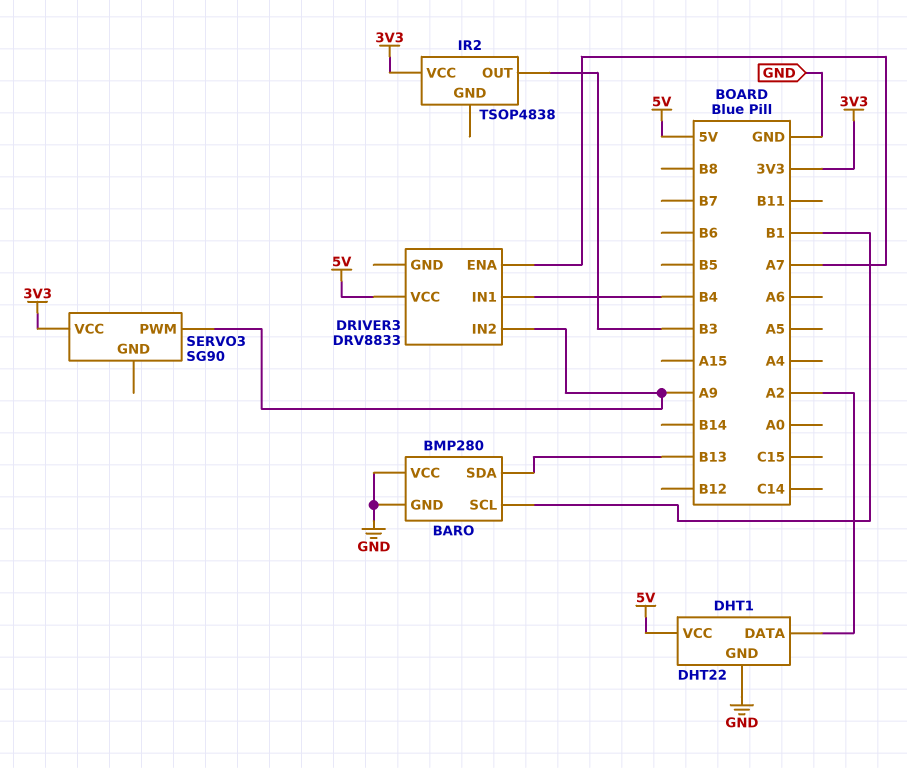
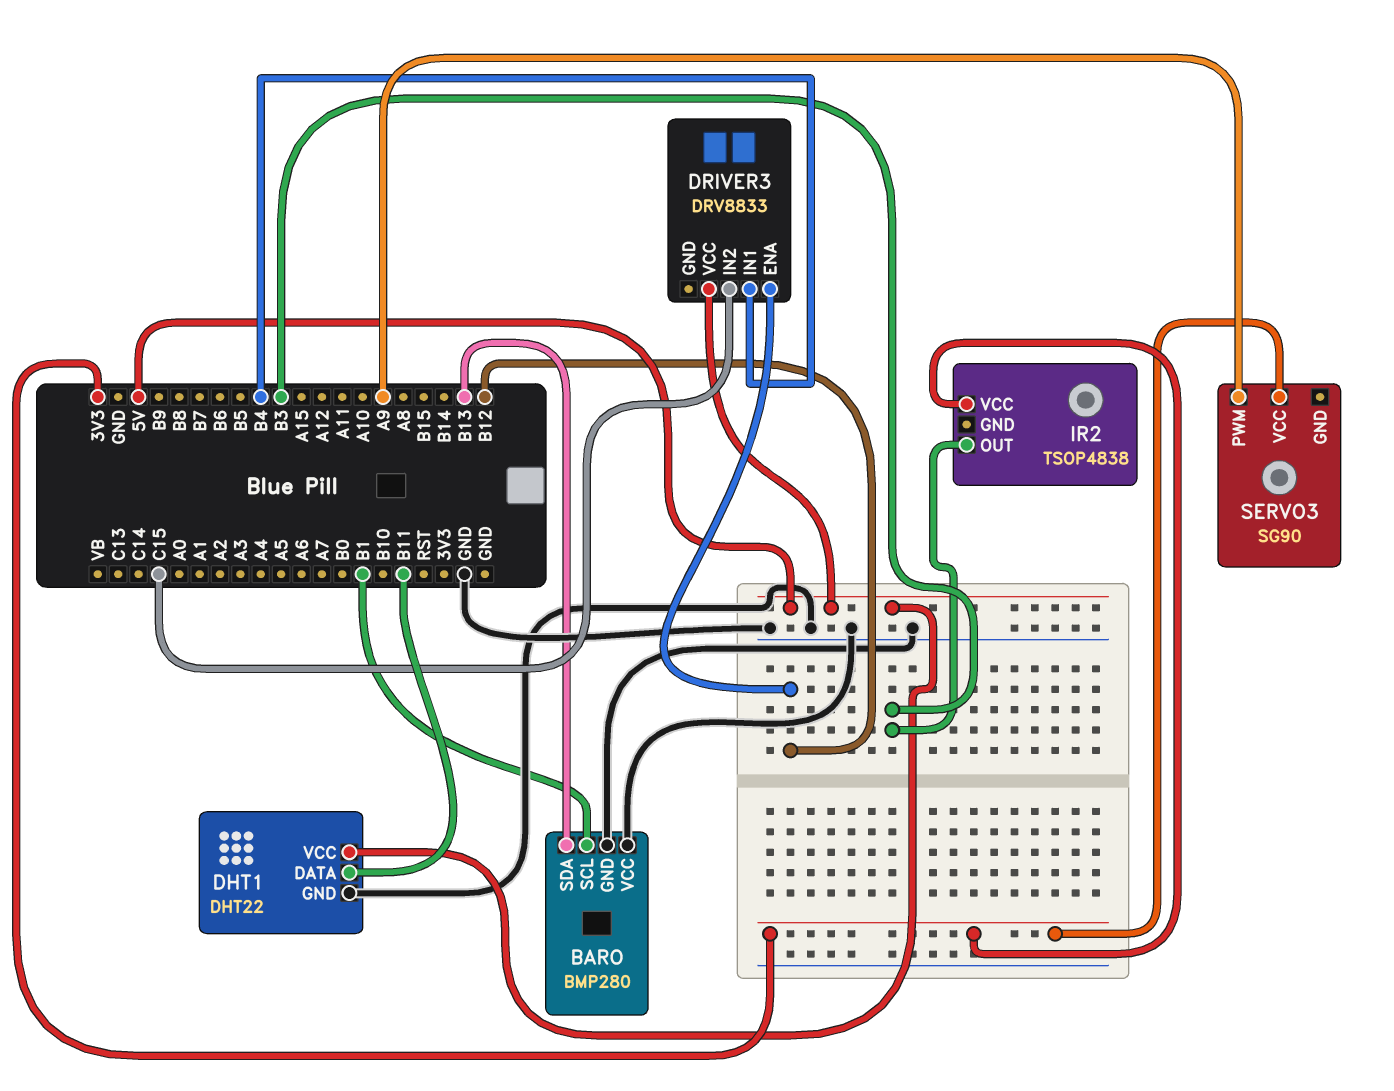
DHT1 pin DATA: A2 -> B11
DRIVER3 pin ENA: A7 -> B12
DRIVER3 pin IN2: A9 -> C15

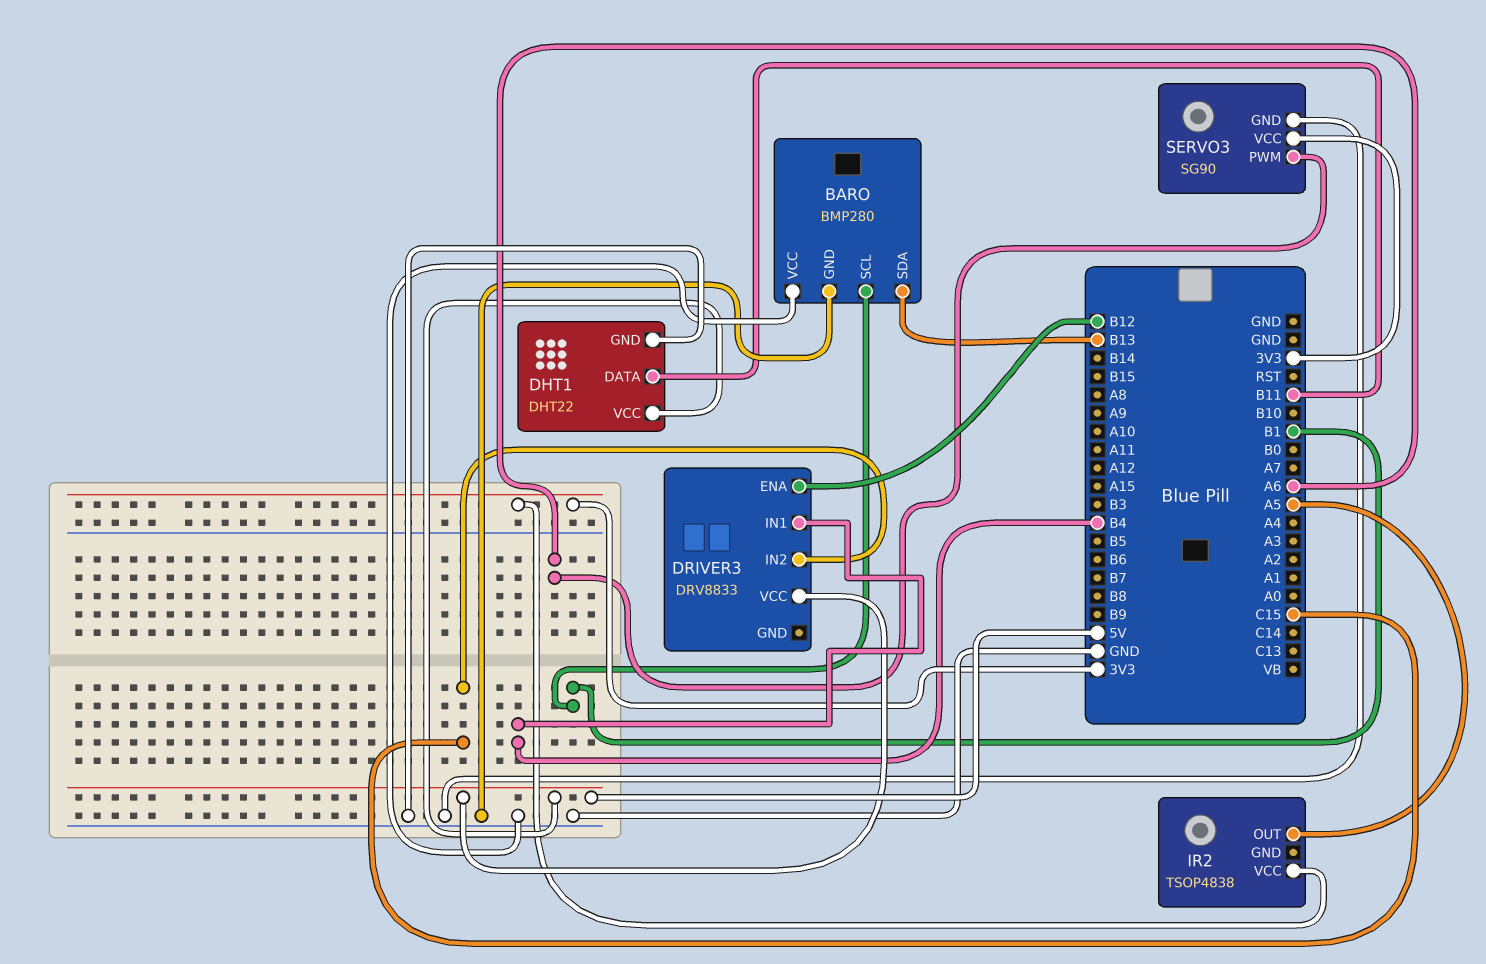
IR2 pin OUT: B3 -> A5
SERVO3 pin GND: none -> GND
SERVO3 pin PWM: A9 -> A6

